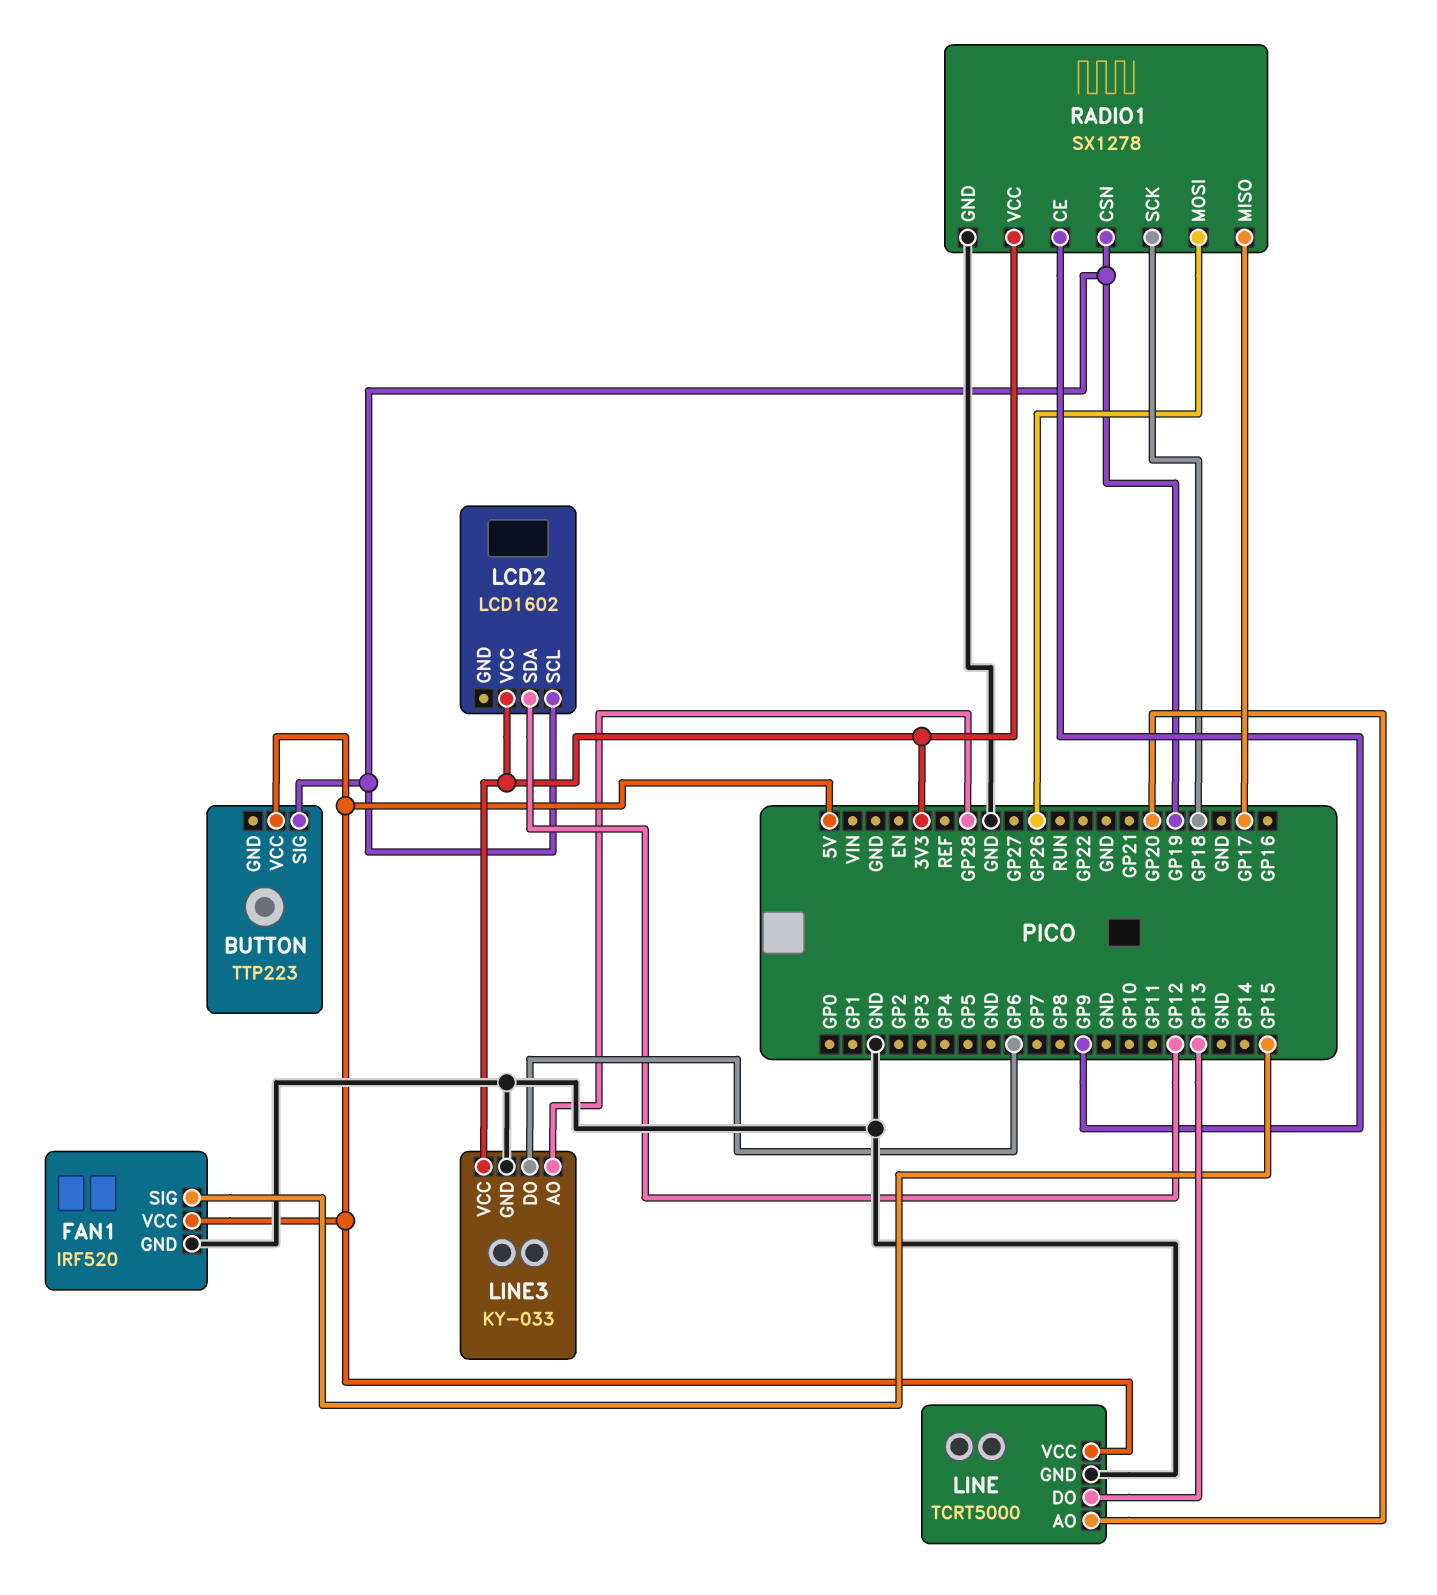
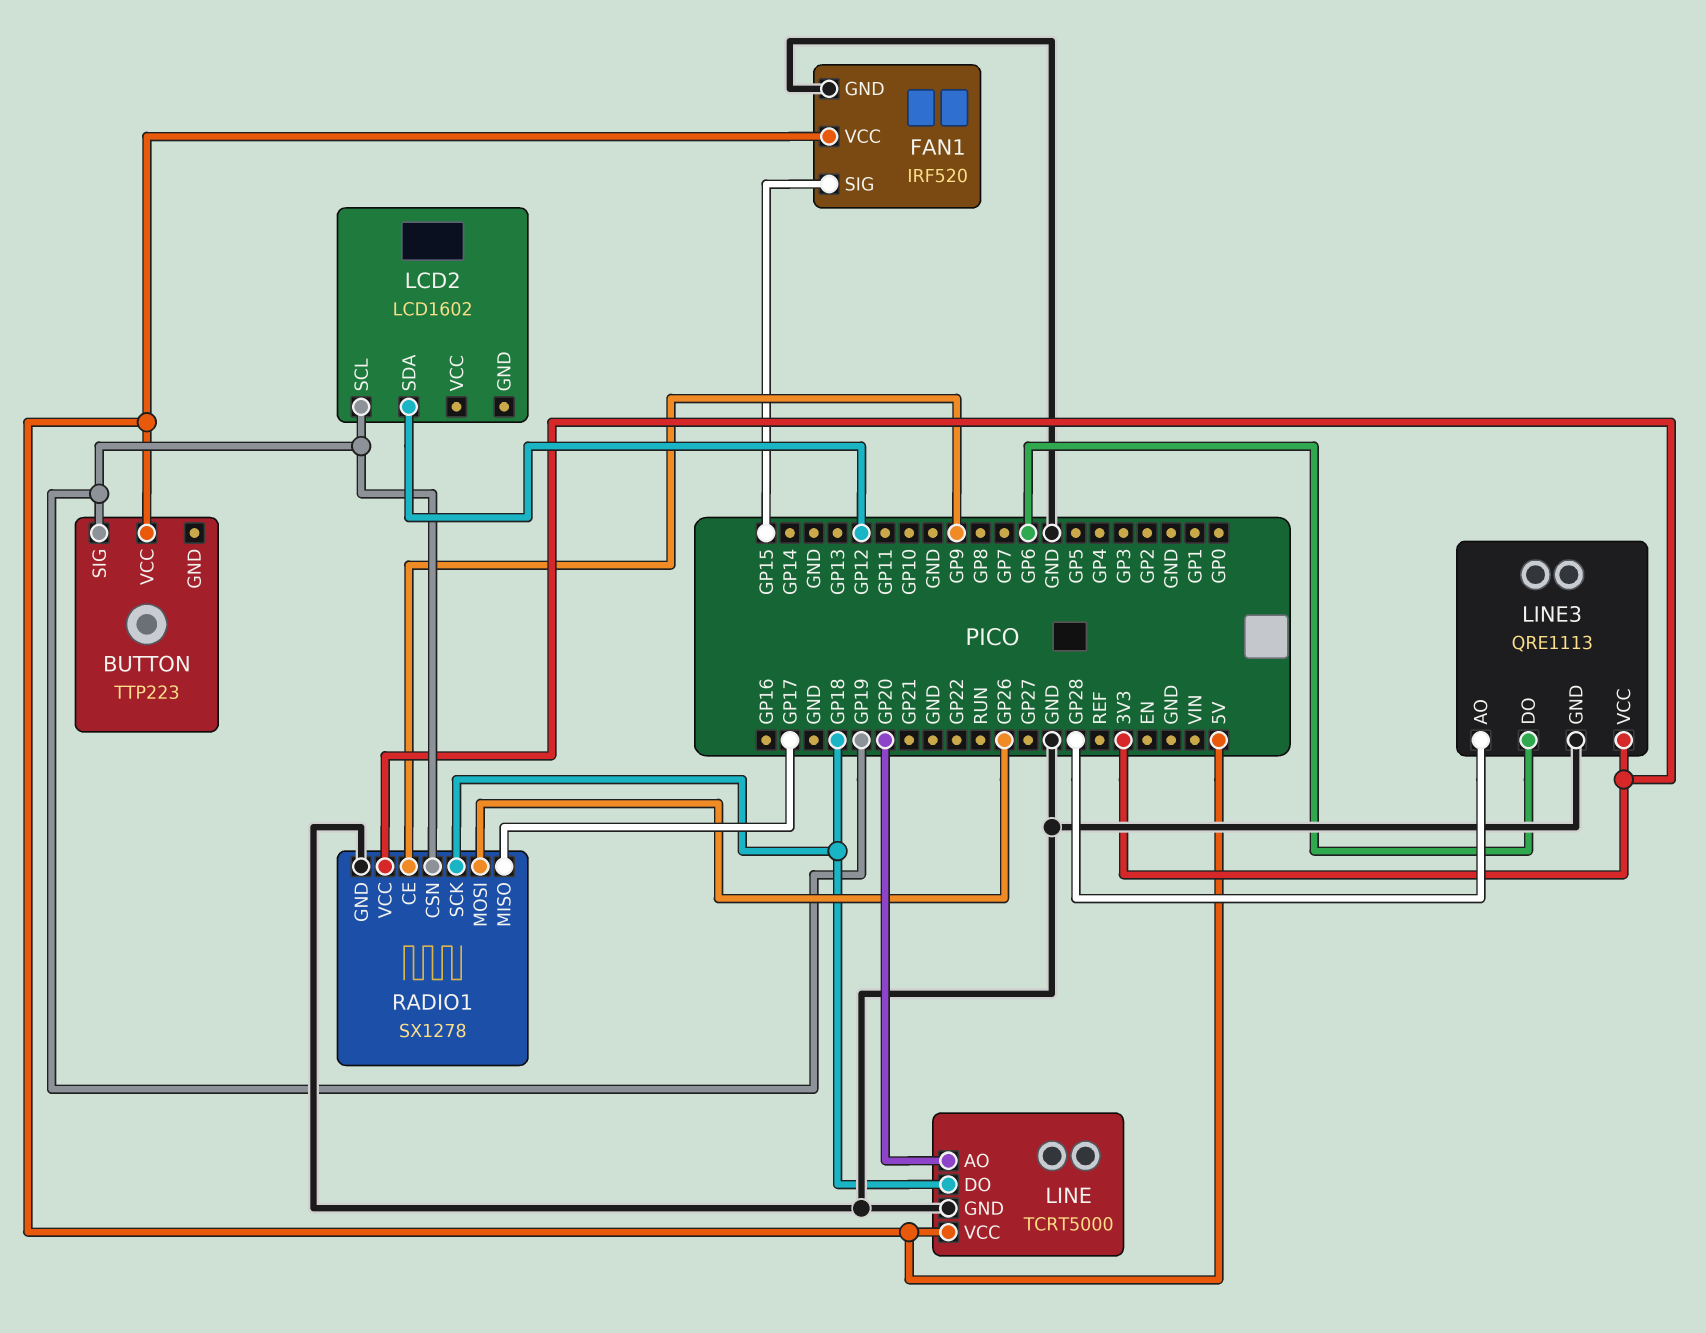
LCD2 pin VCC: 3V3 -> none
LINE pin DO: GP13 -> GP18
LINE3: KY-033 -> QRE1113

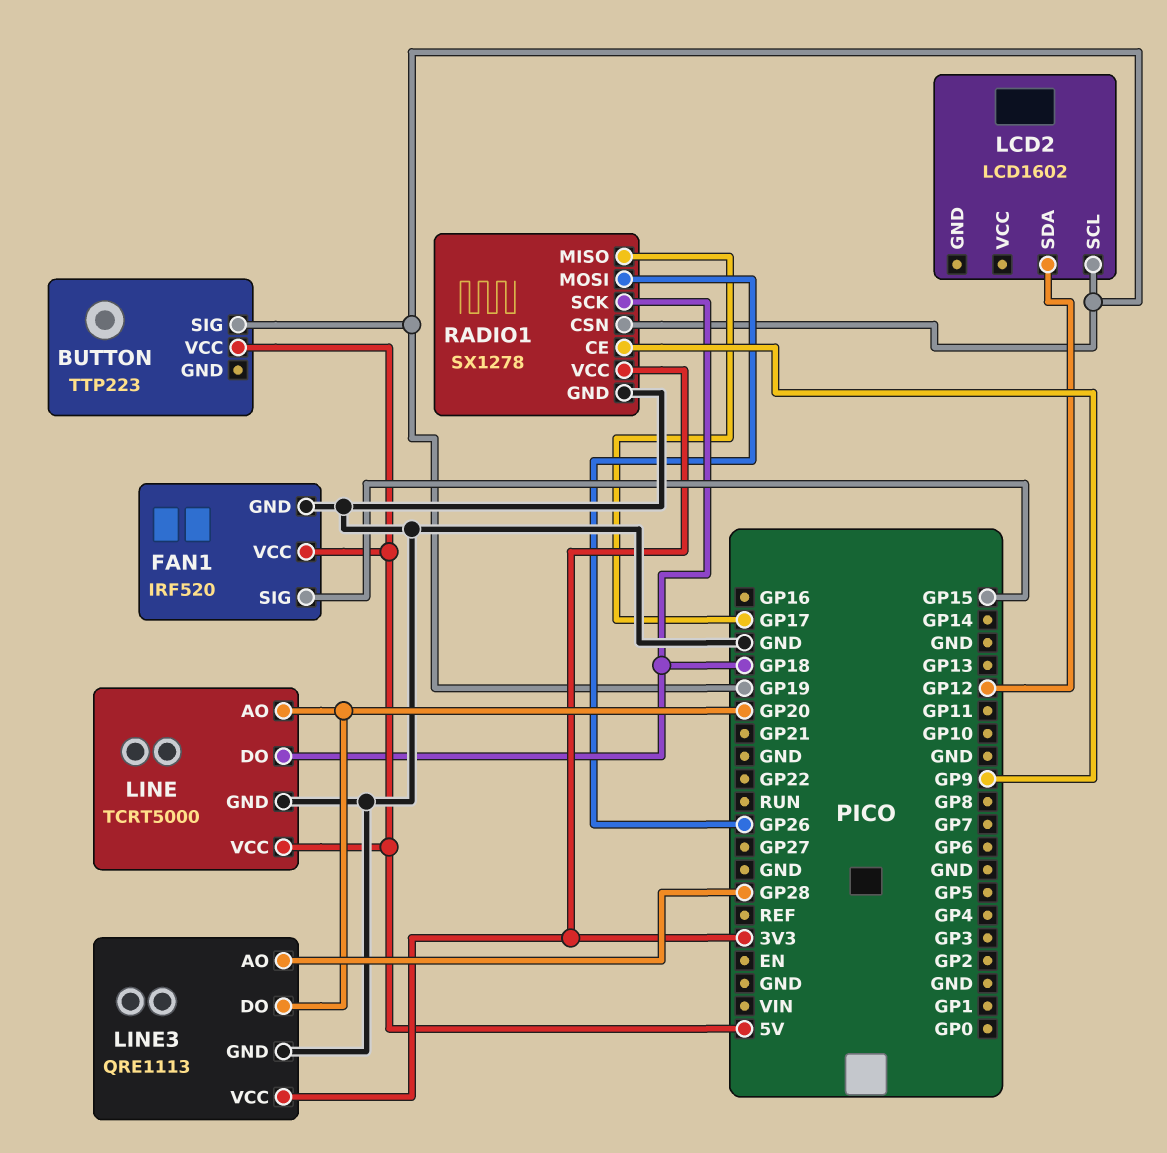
LINE3 pin DO: GP6 -> GP20

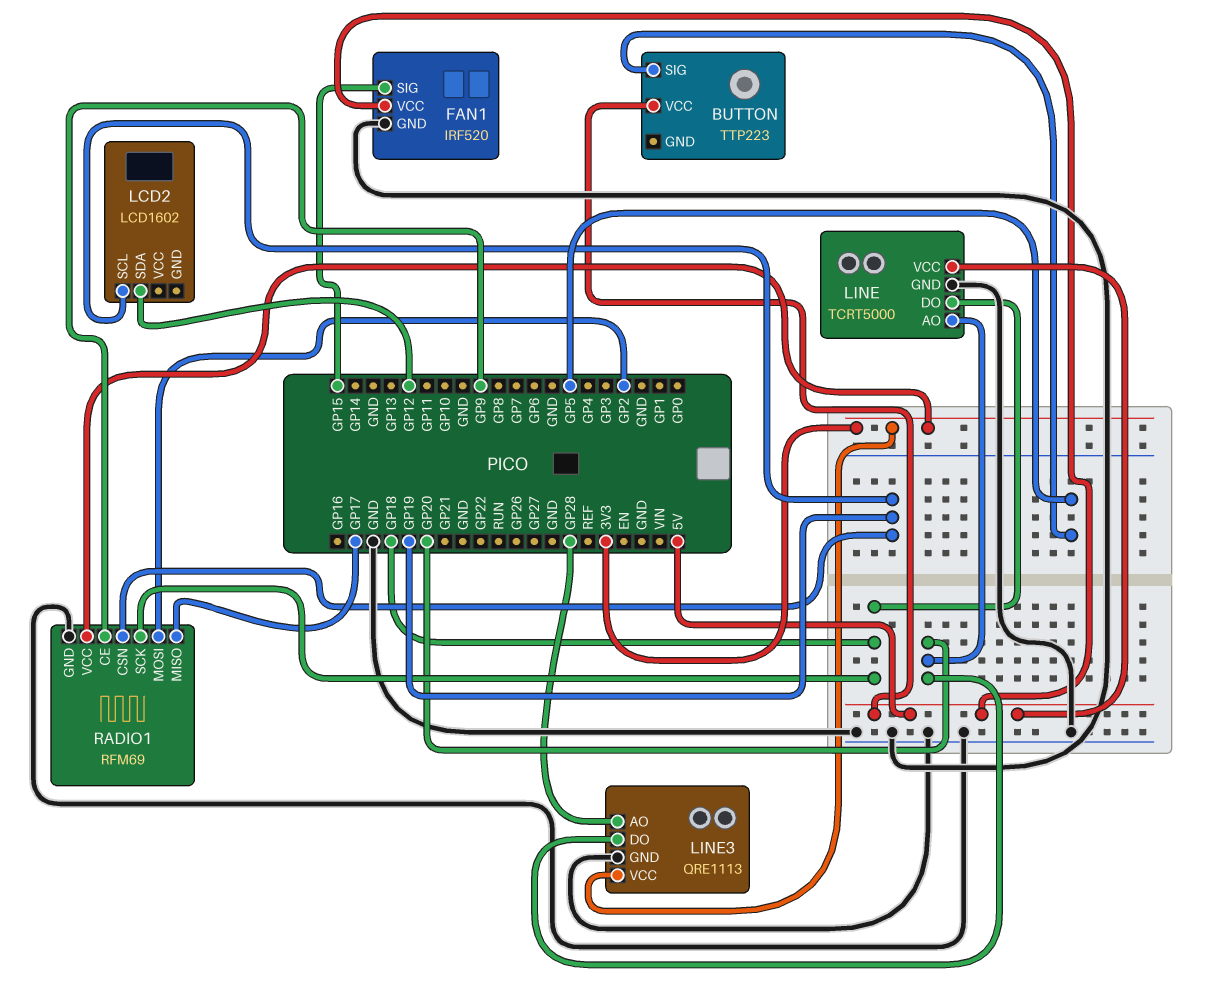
BUTTON pin SIG: GP19 -> GP5
RADIO1: SX1278 -> RFM69
RADIO1 pin MOSI: GP26 -> GP2

